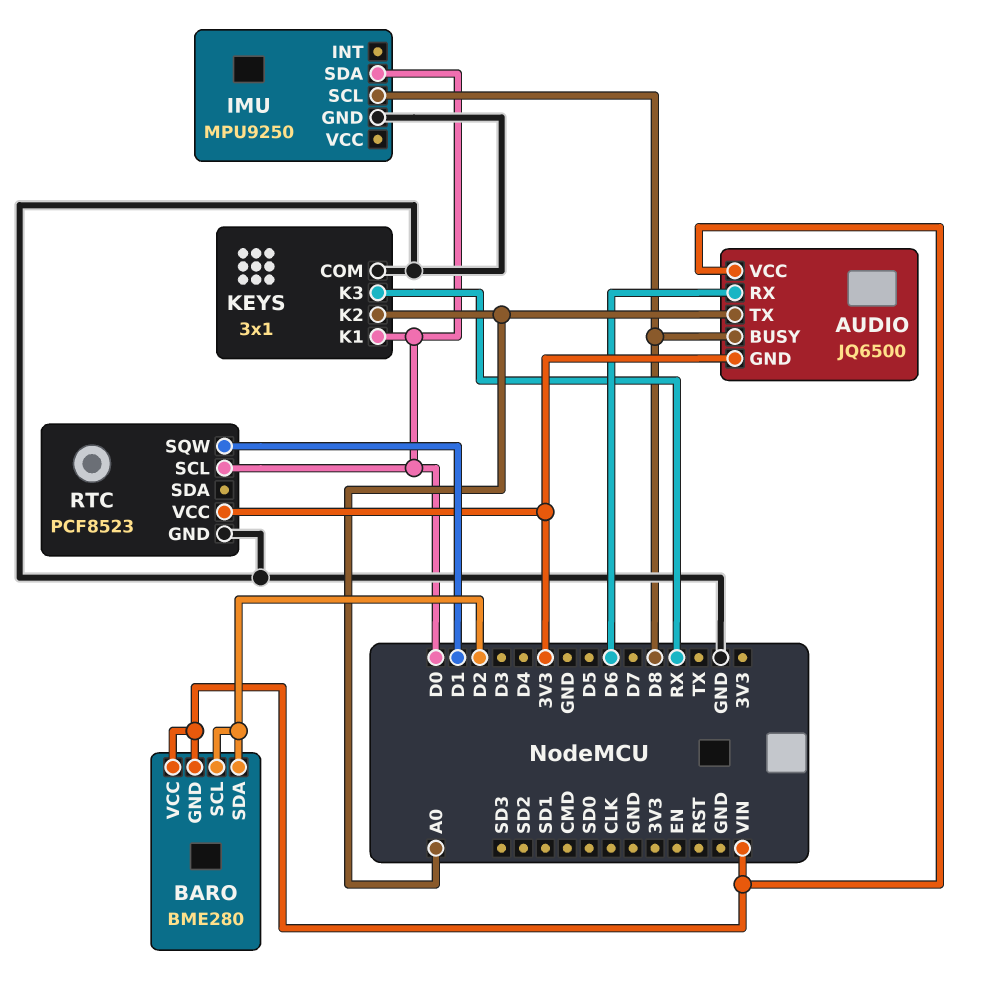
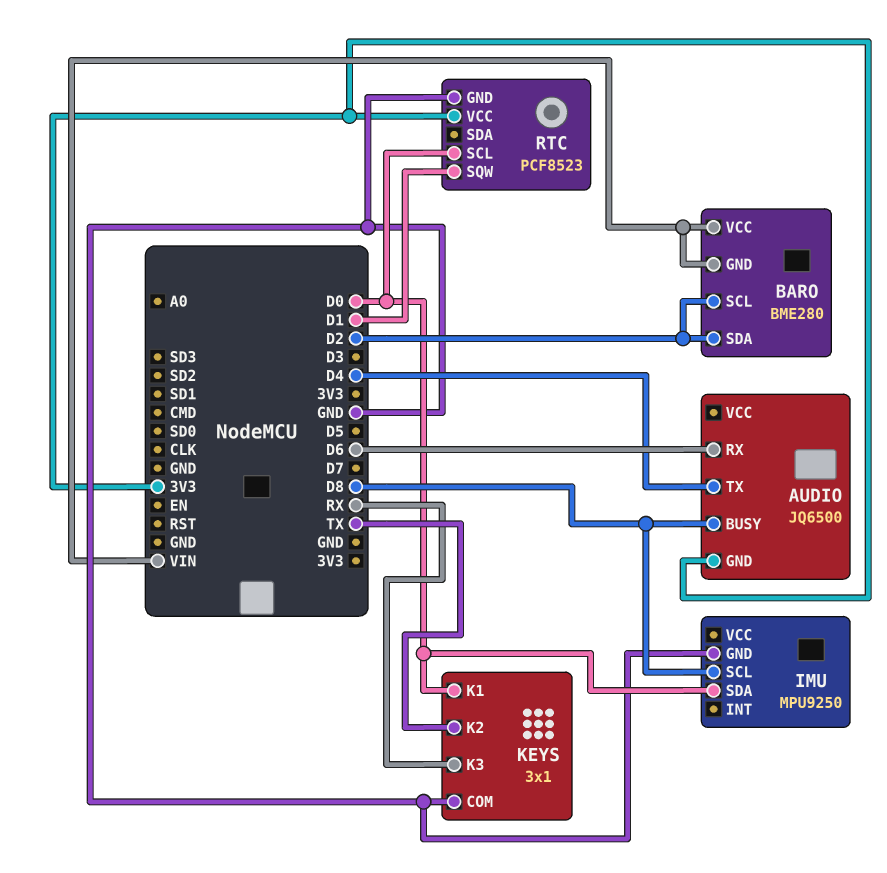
AUDIO pin TX: A0 -> D4
AUDIO pin VCC: VIN -> none
KEYS pin K2: A0 -> TX

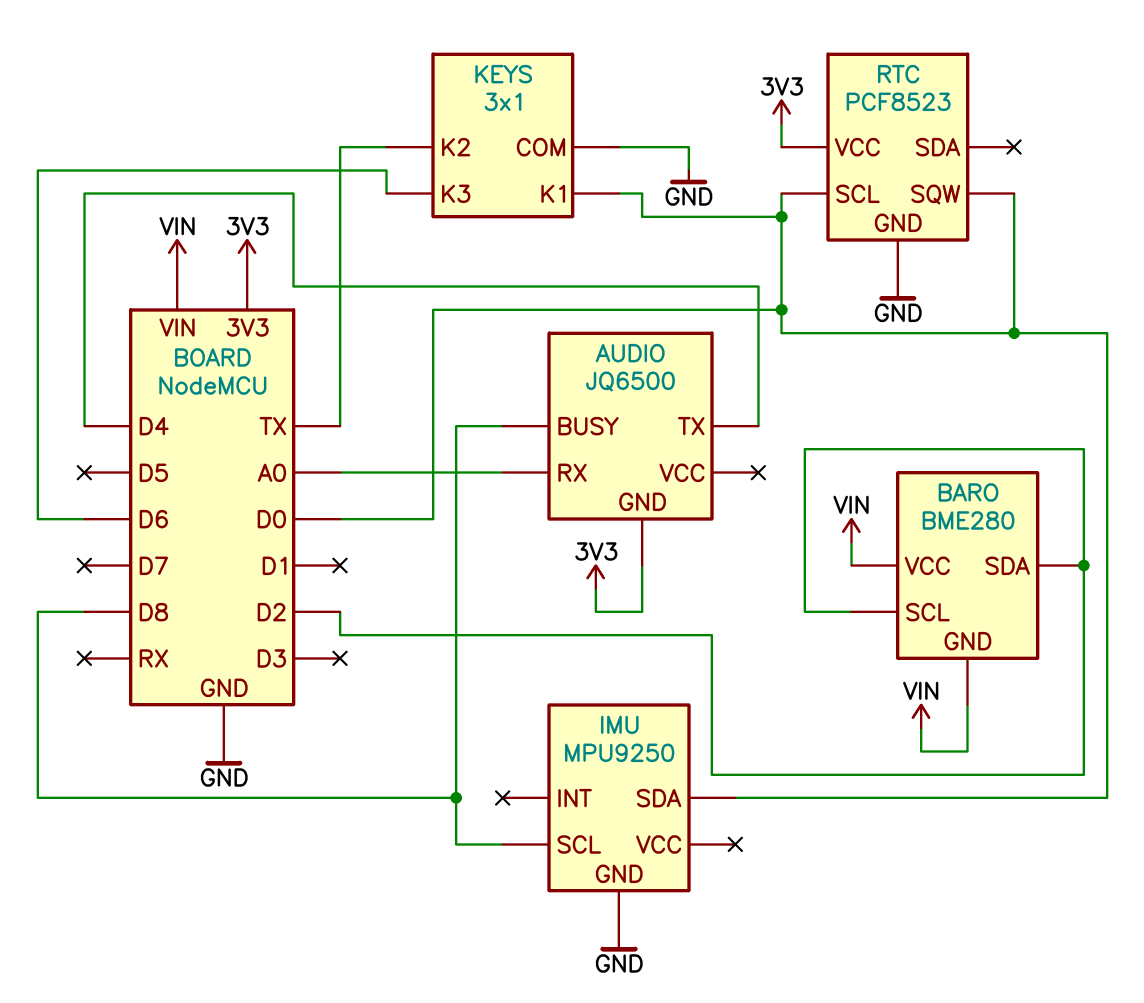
AUDIO pin RX: D6 -> A0
KEYS pin K3: RX -> D6
RTC pin SQW: D1 -> D0

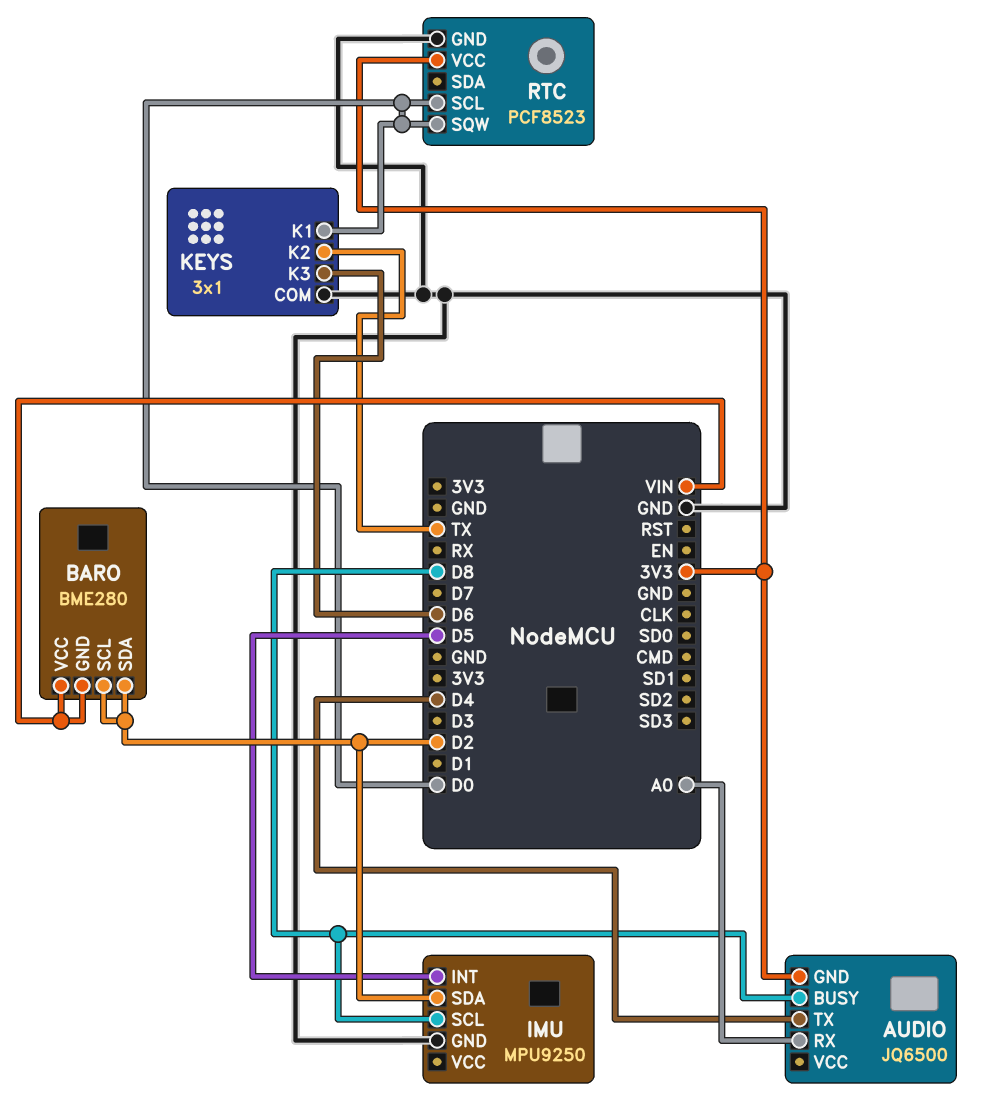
IMU pin INT: none -> D5
IMU pin SDA: D0 -> D2

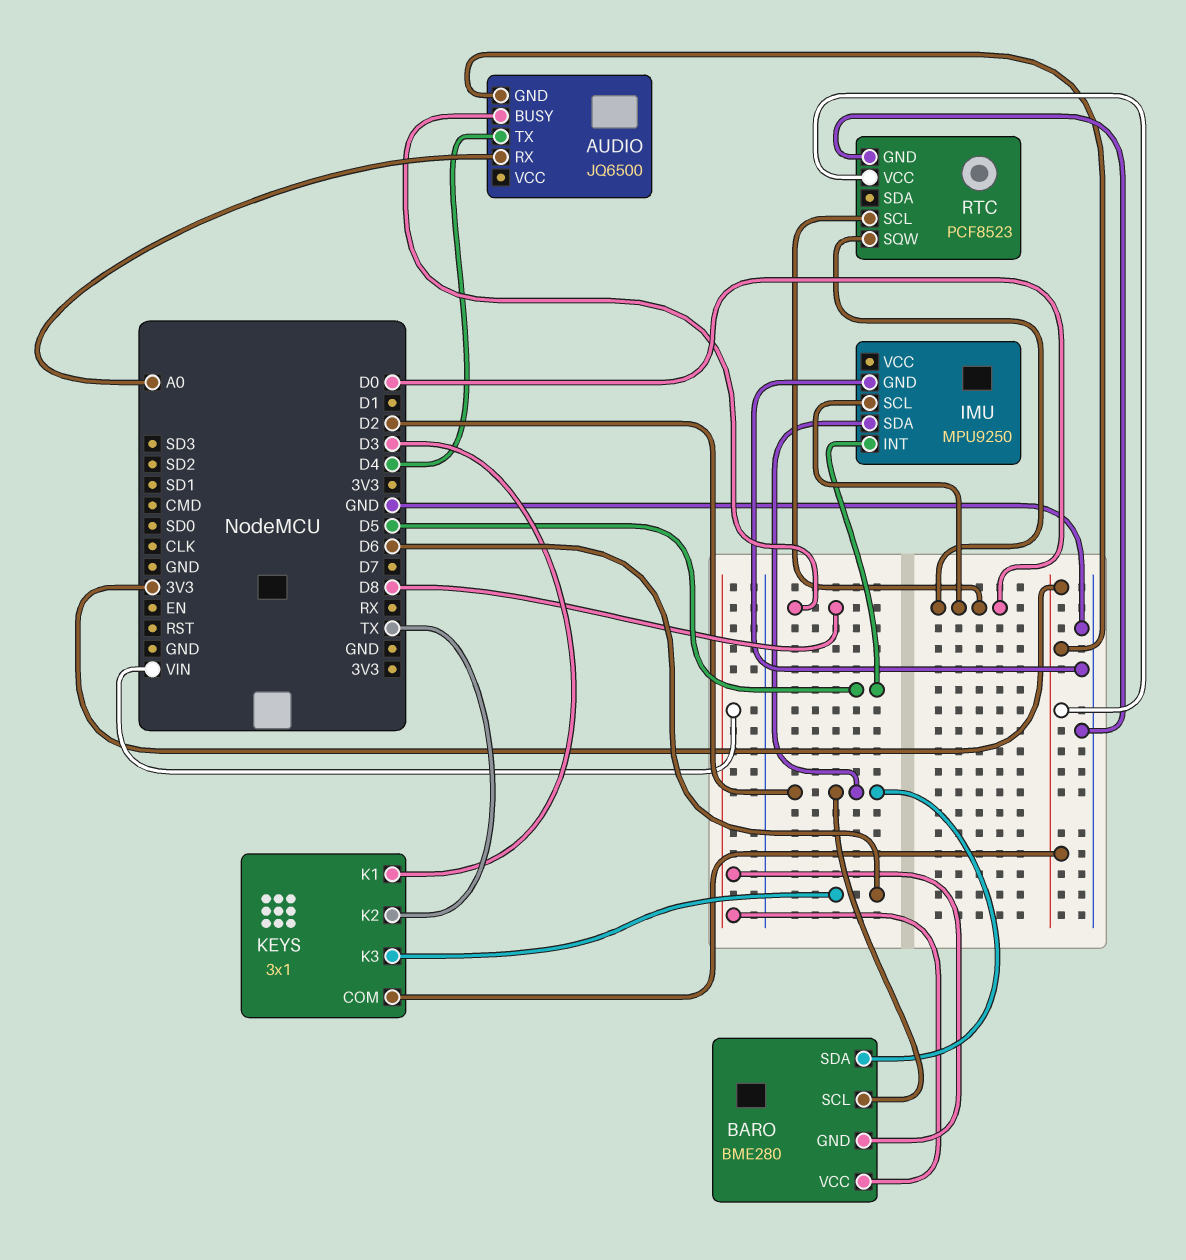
IMU pin SCL: D8 -> D0
KEYS pin COM: GND -> 3V3
KEYS pin K1: D0 -> D3

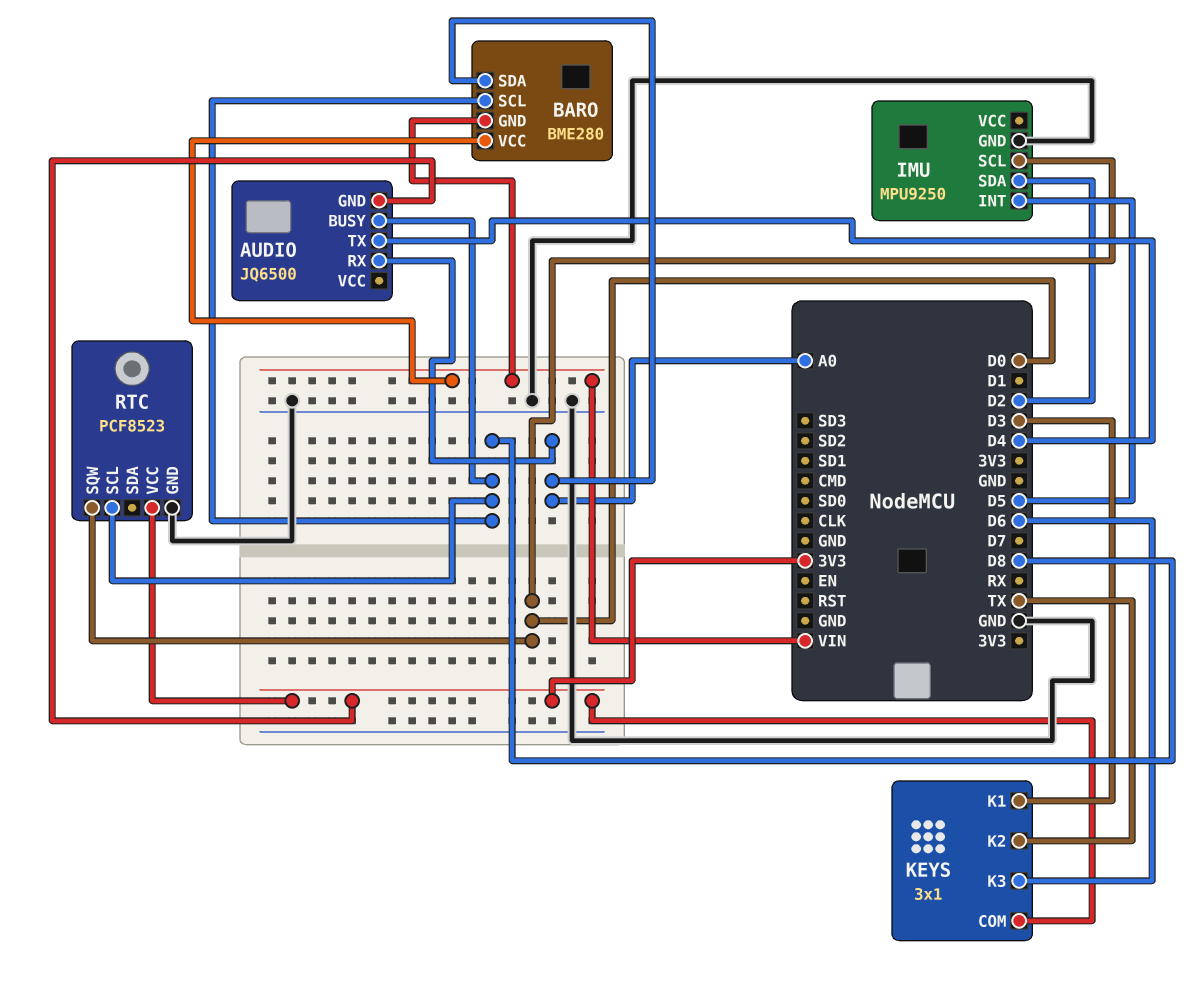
BARO pin SCL: D2 -> D8
BARO pin SDA: D2 -> A0
RTC pin SCL: D0 -> D8

